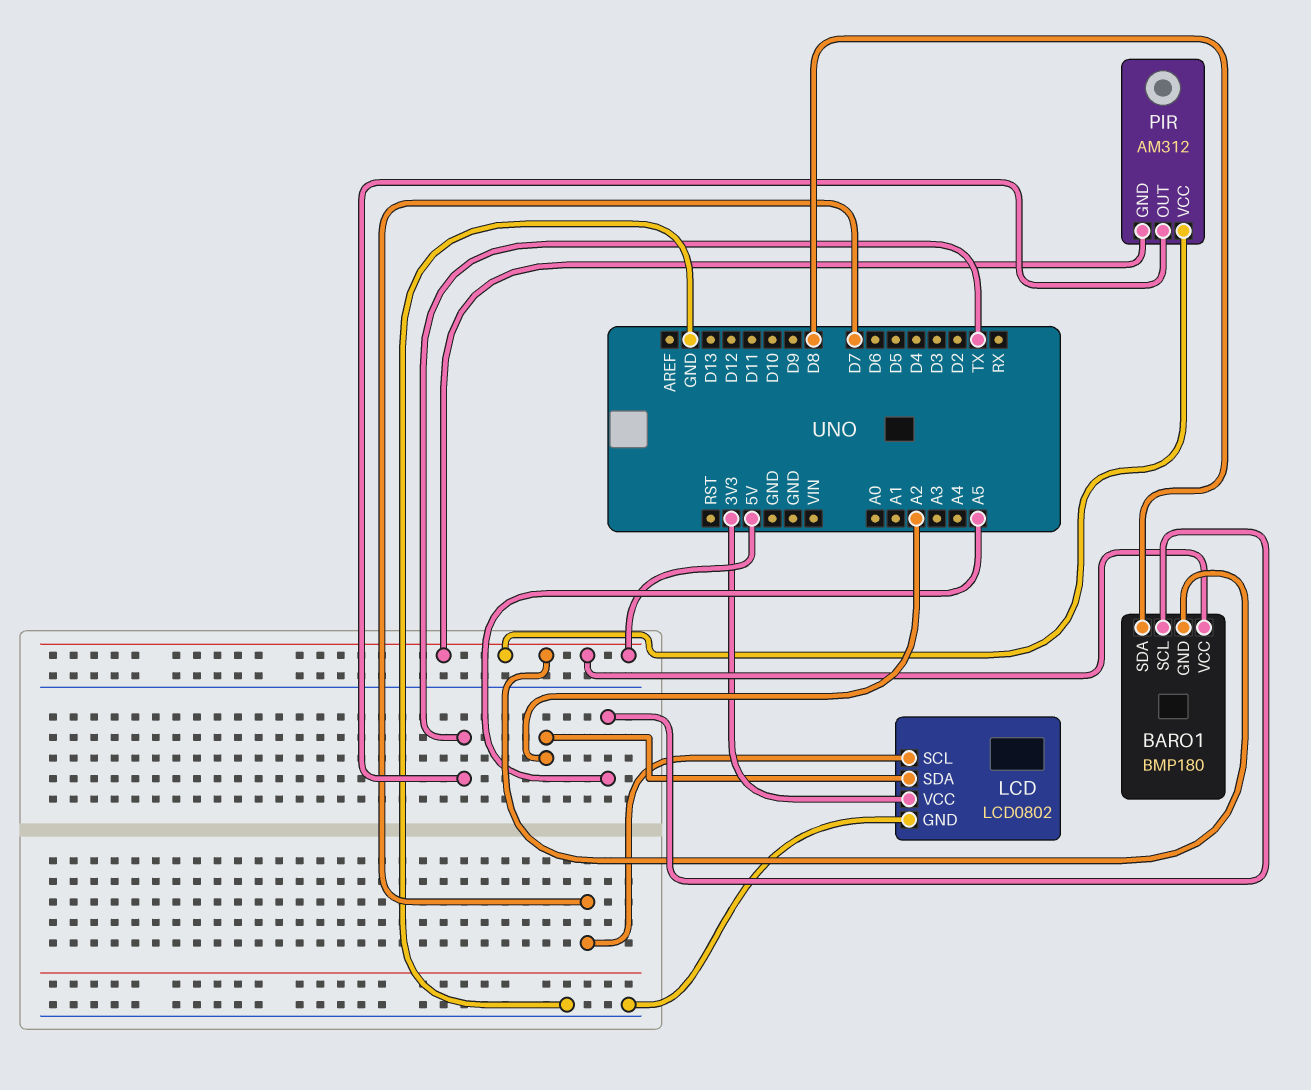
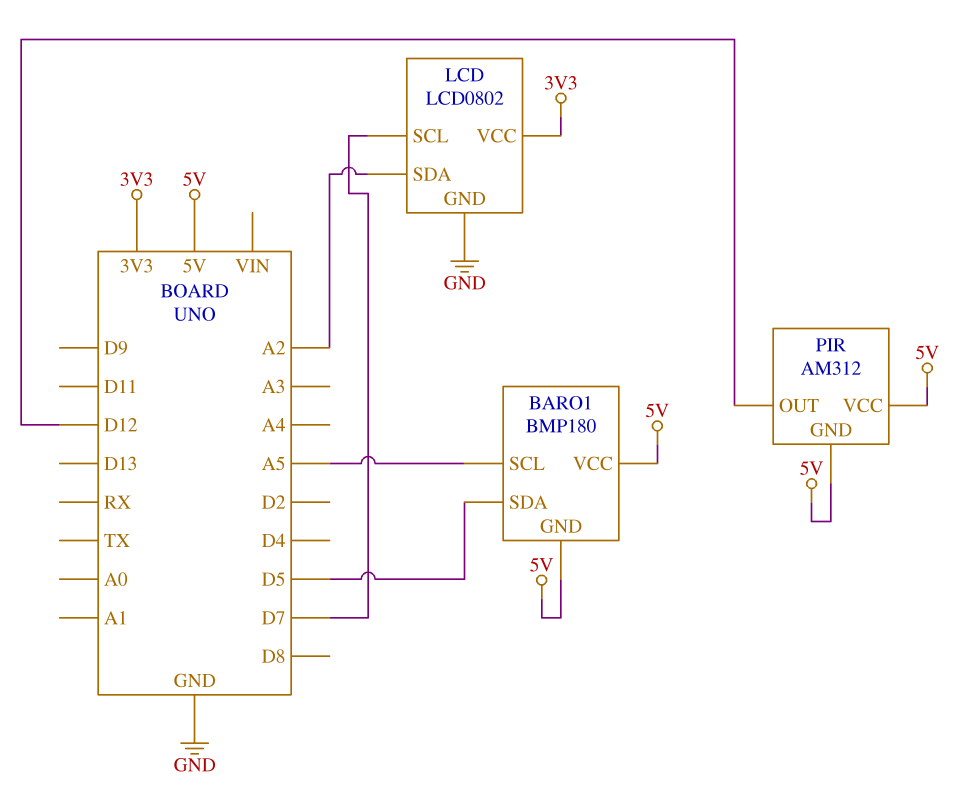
BARO1 pin SDA: D8 -> D5
PIR pin OUT: TX -> D12

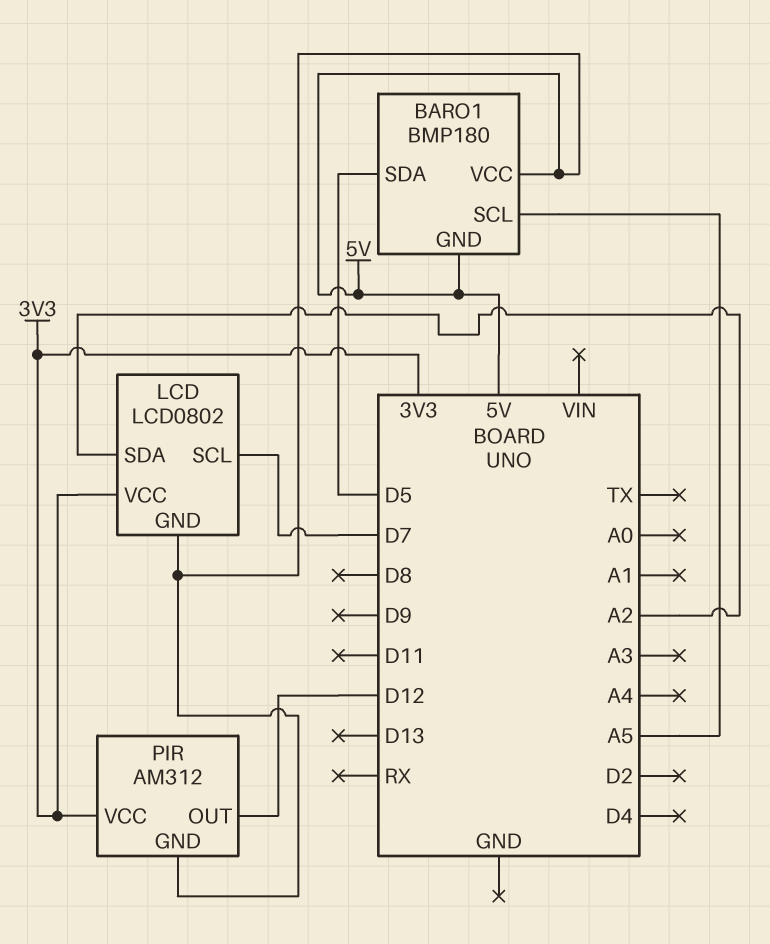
LCD pin GND: GND -> 5V
PIR pin VCC: 5V -> 3V3

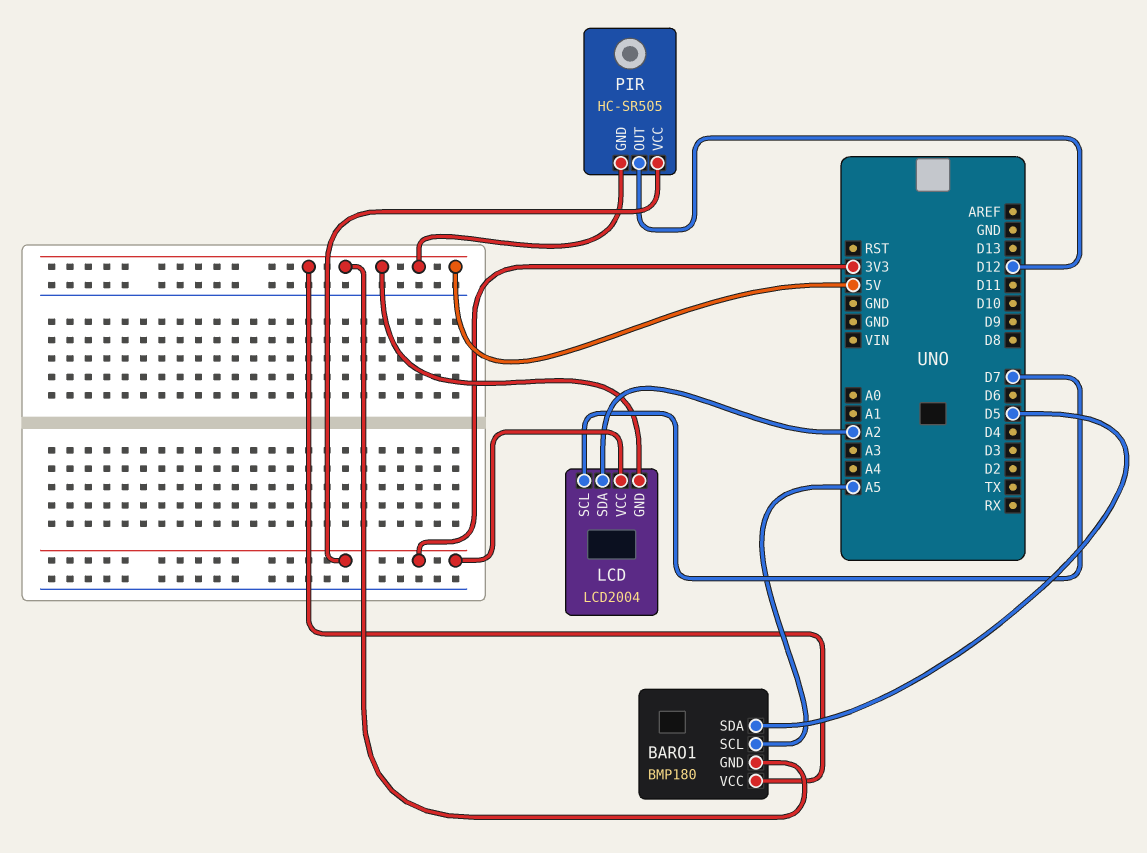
LCD: LCD0802 -> LCD2004
PIR: AM312 -> HC-SR505

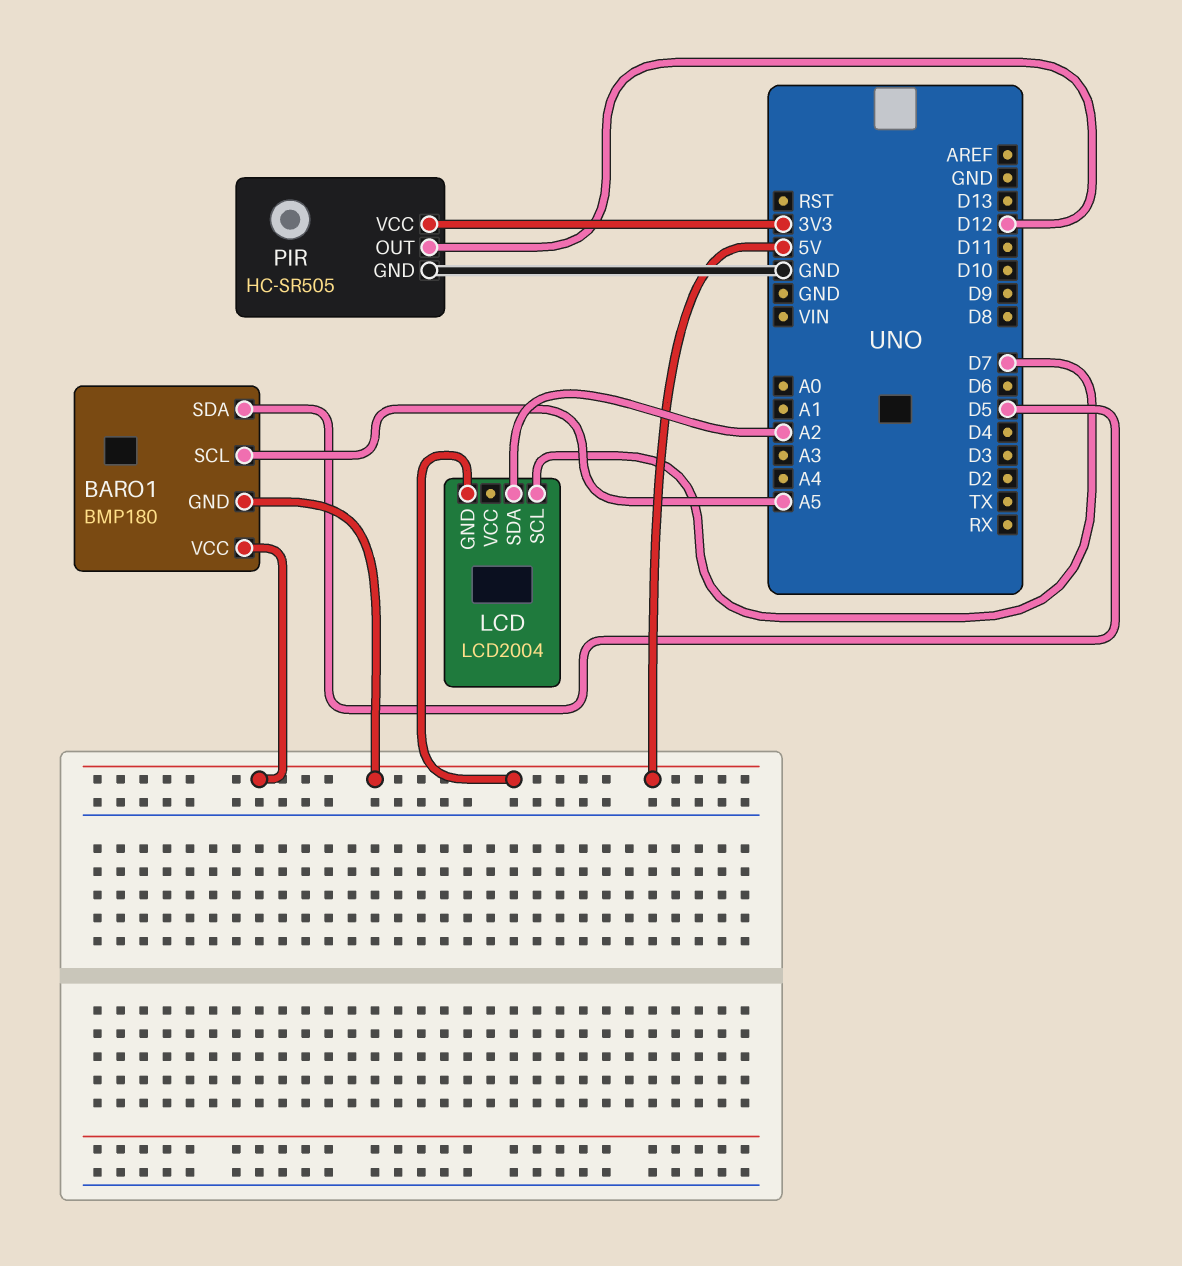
LCD pin VCC: 3V3 -> none
PIR pin GND: 5V -> GND

